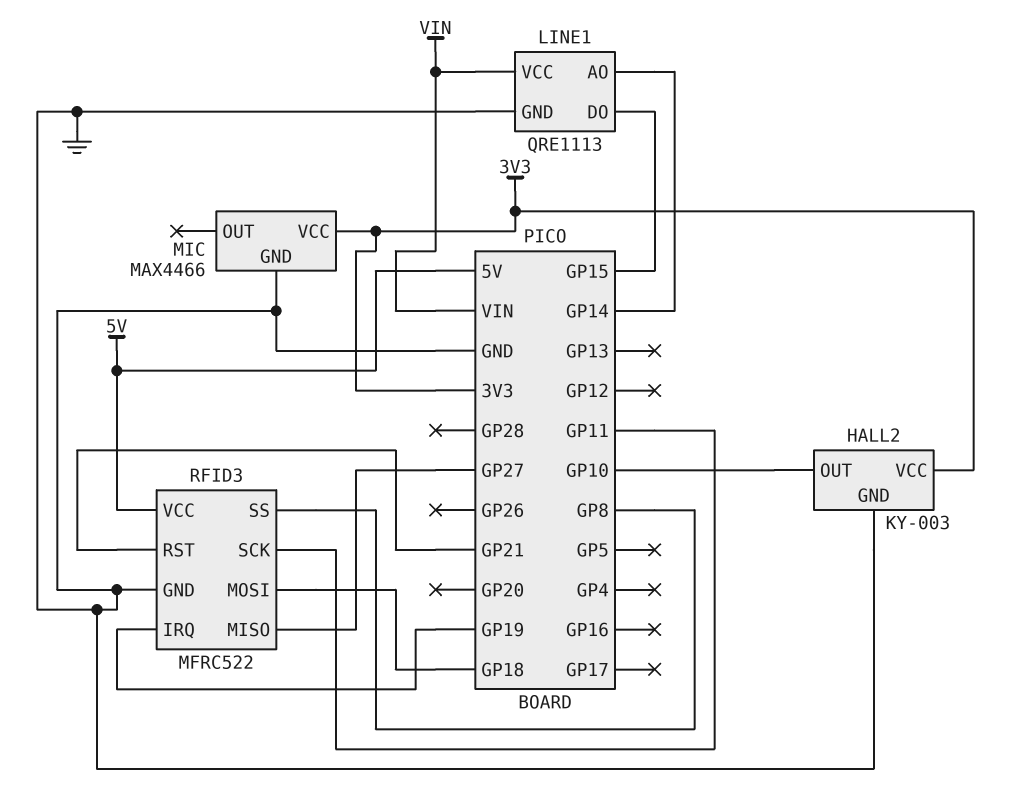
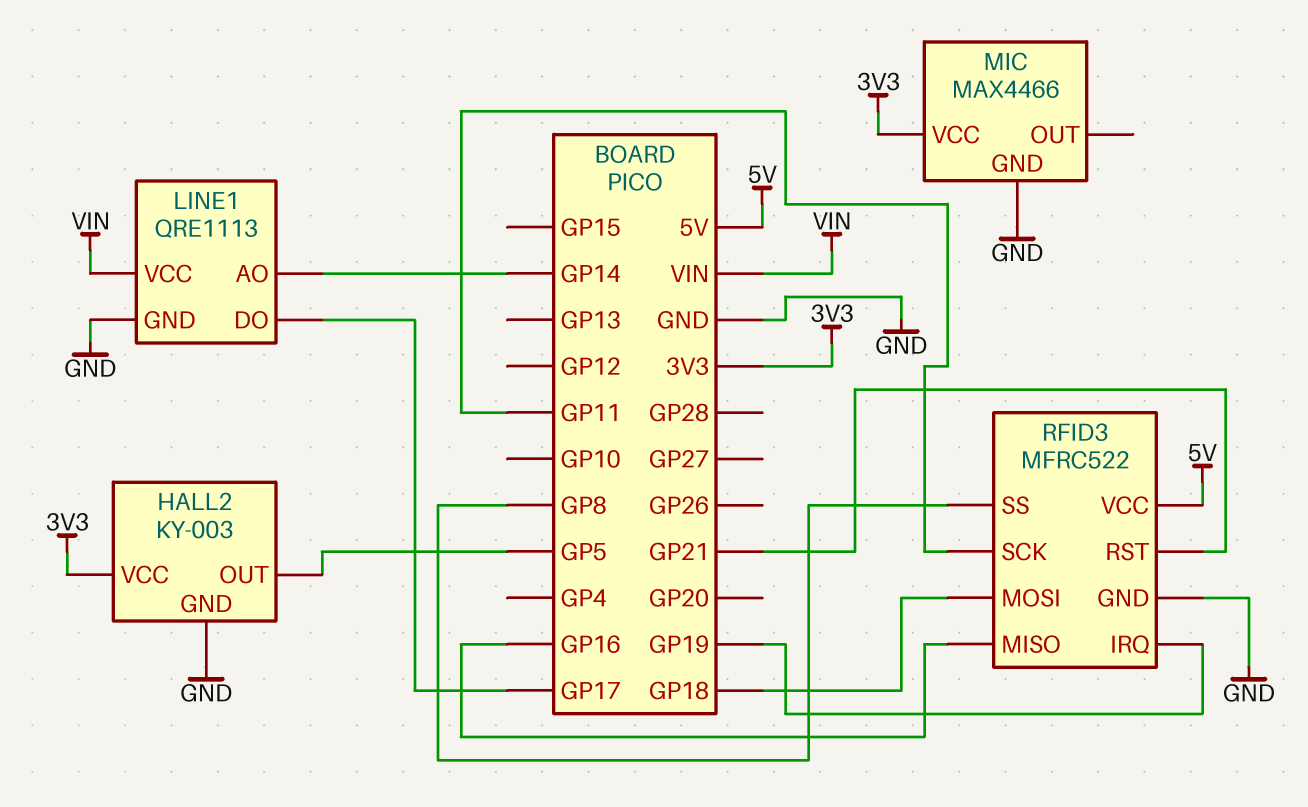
HALL2 pin OUT: GP10 -> GP5
LINE1 pin DO: GP15 -> GP17
RFID3 pin MISO: GP27 -> GP16

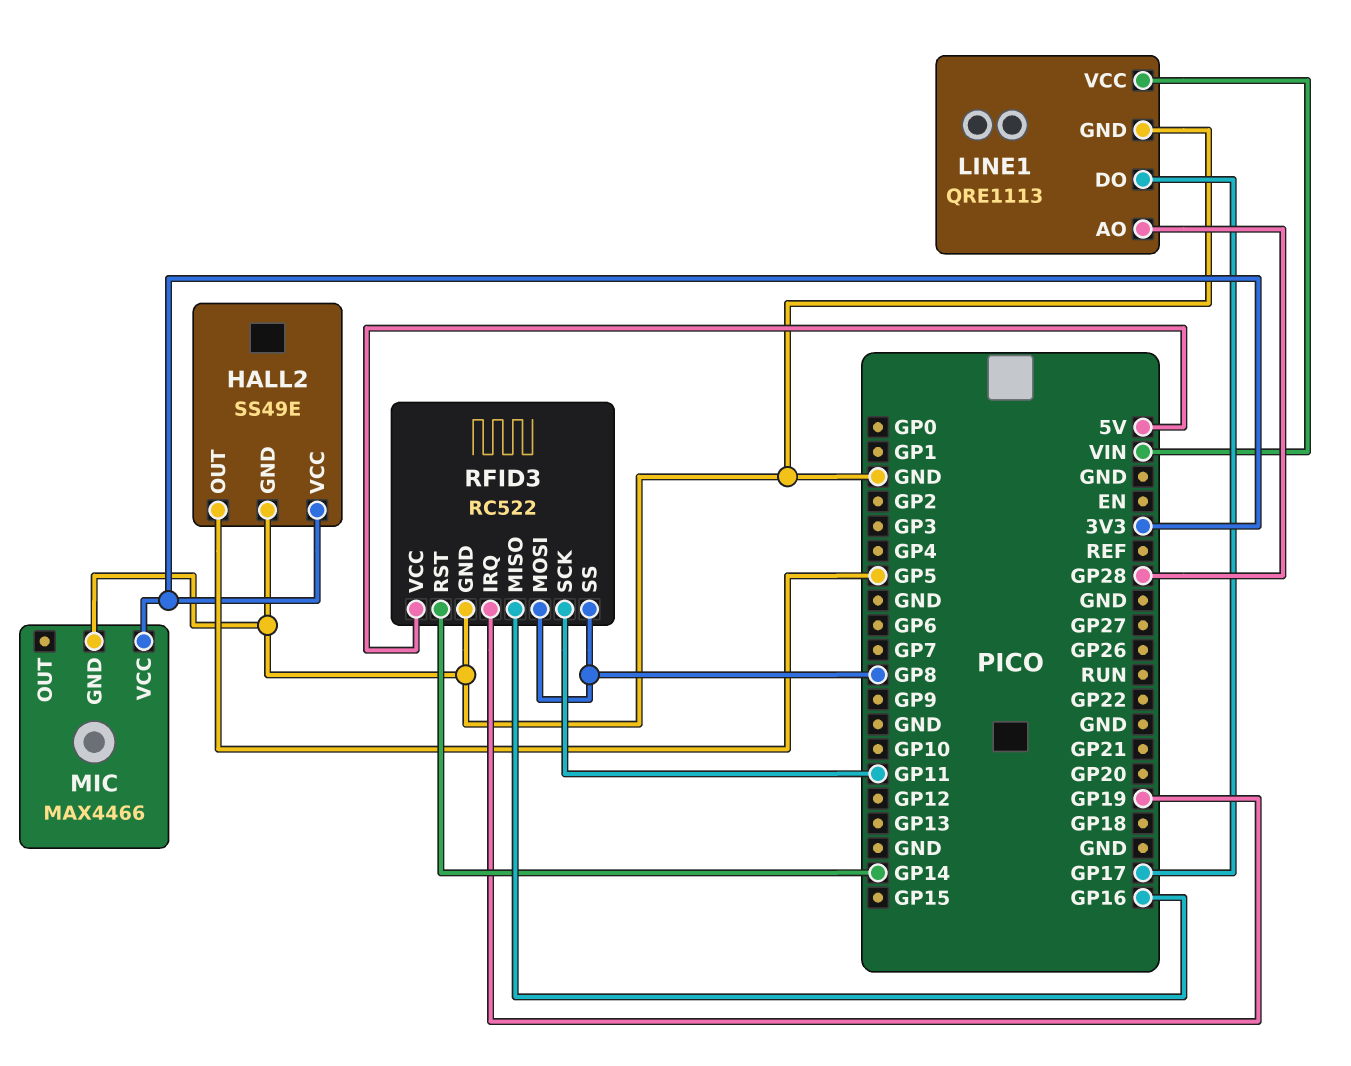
HALL2: KY-003 -> SS49E
LINE1 pin AO: GP14 -> GP28
RFID3: MFRC522 -> RC522
RFID3 pin MOSI: GP18 -> GP8
RFID3 pin RST: GP21 -> GP14

